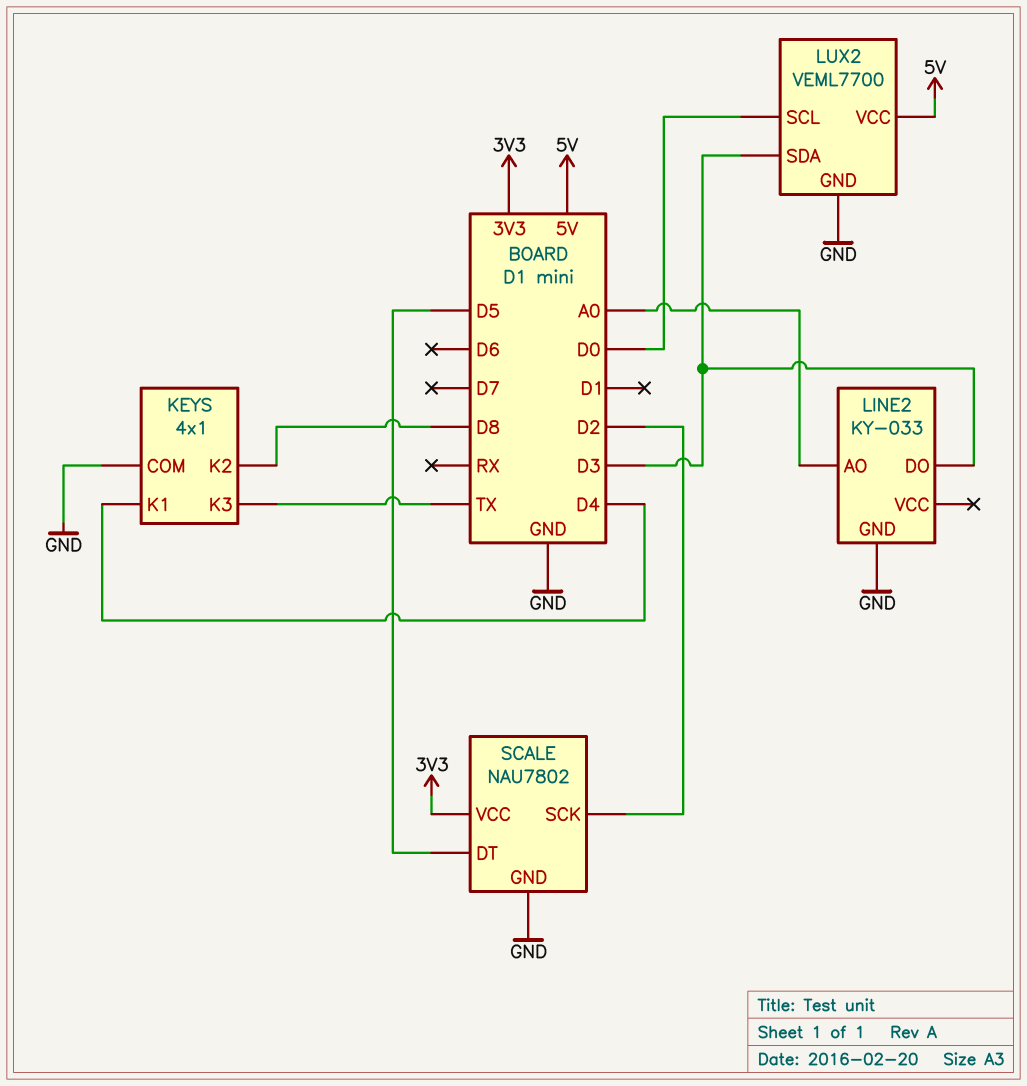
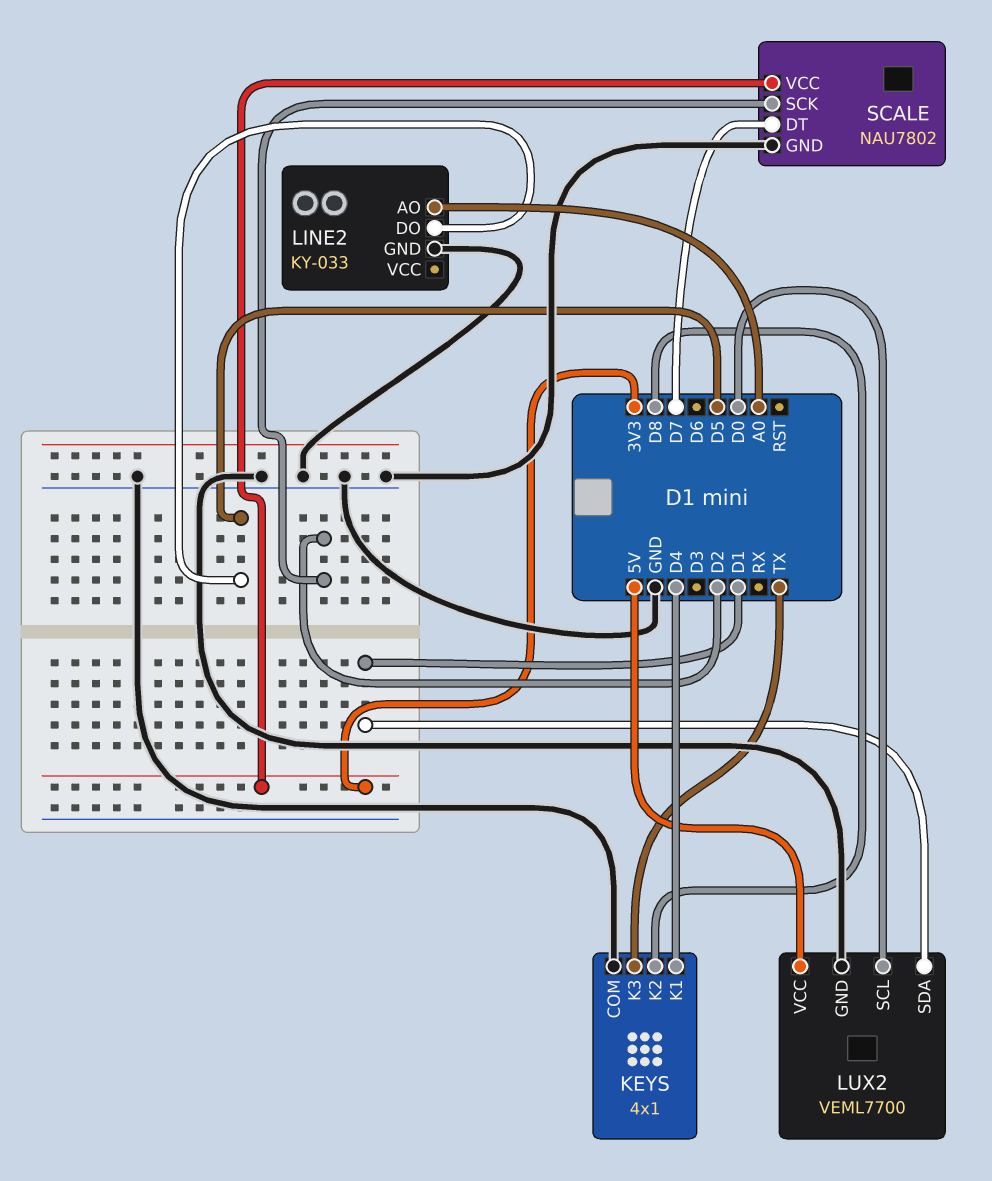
LINE2 pin DO: D3 -> D5
LUX2 pin SDA: D3 -> D1
SCALE pin DT: D5 -> D7

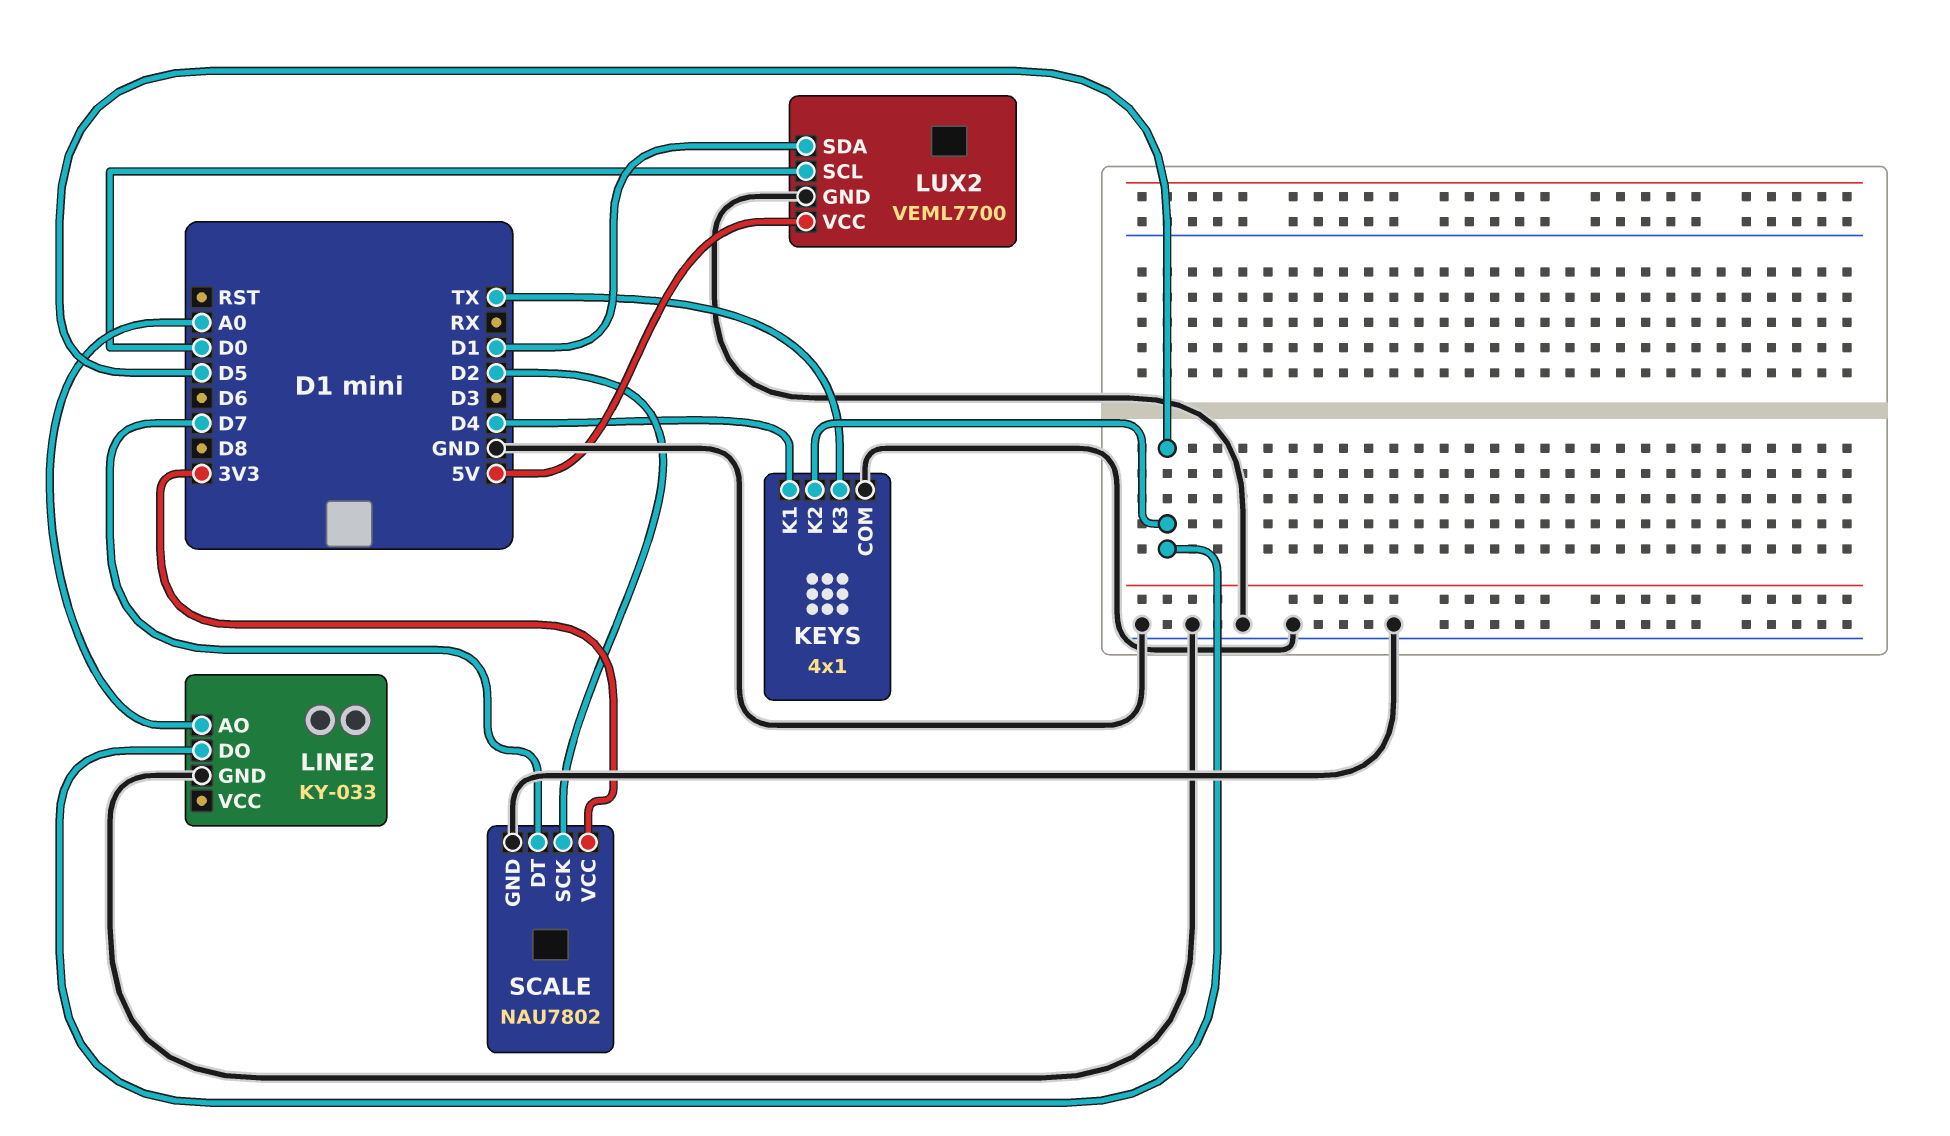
KEYS pin K2: D8 -> D5

